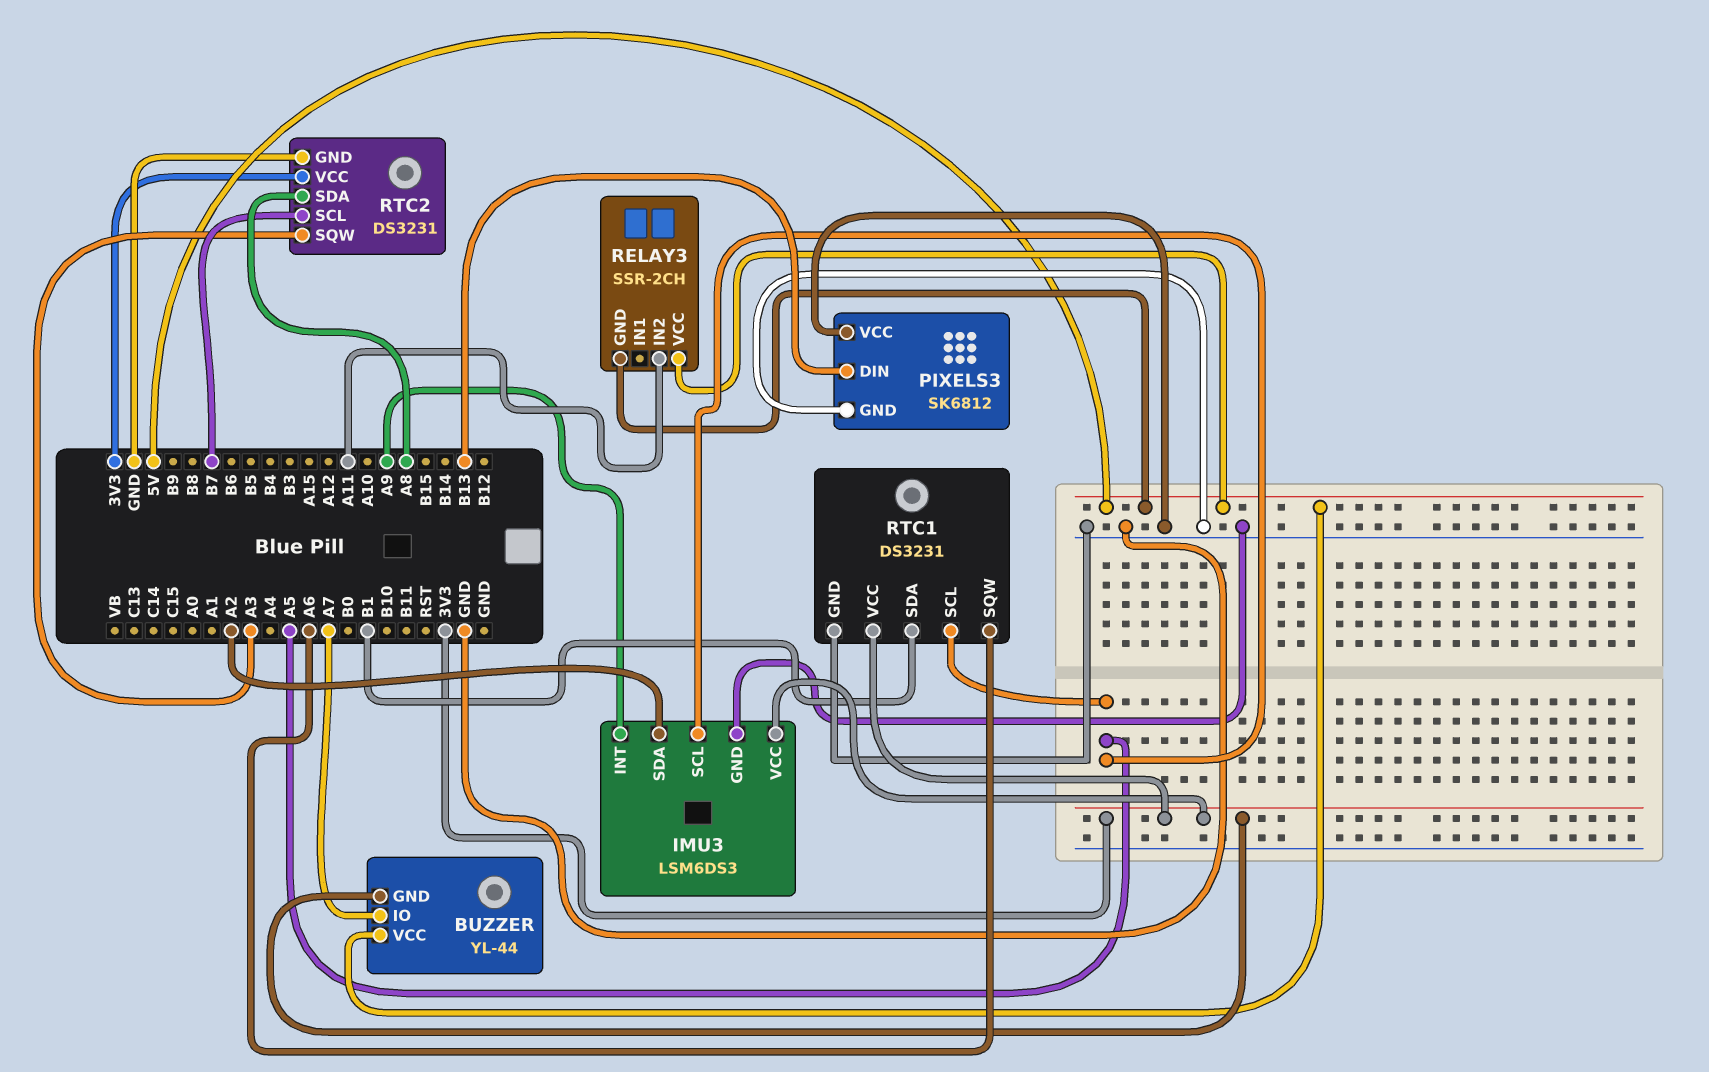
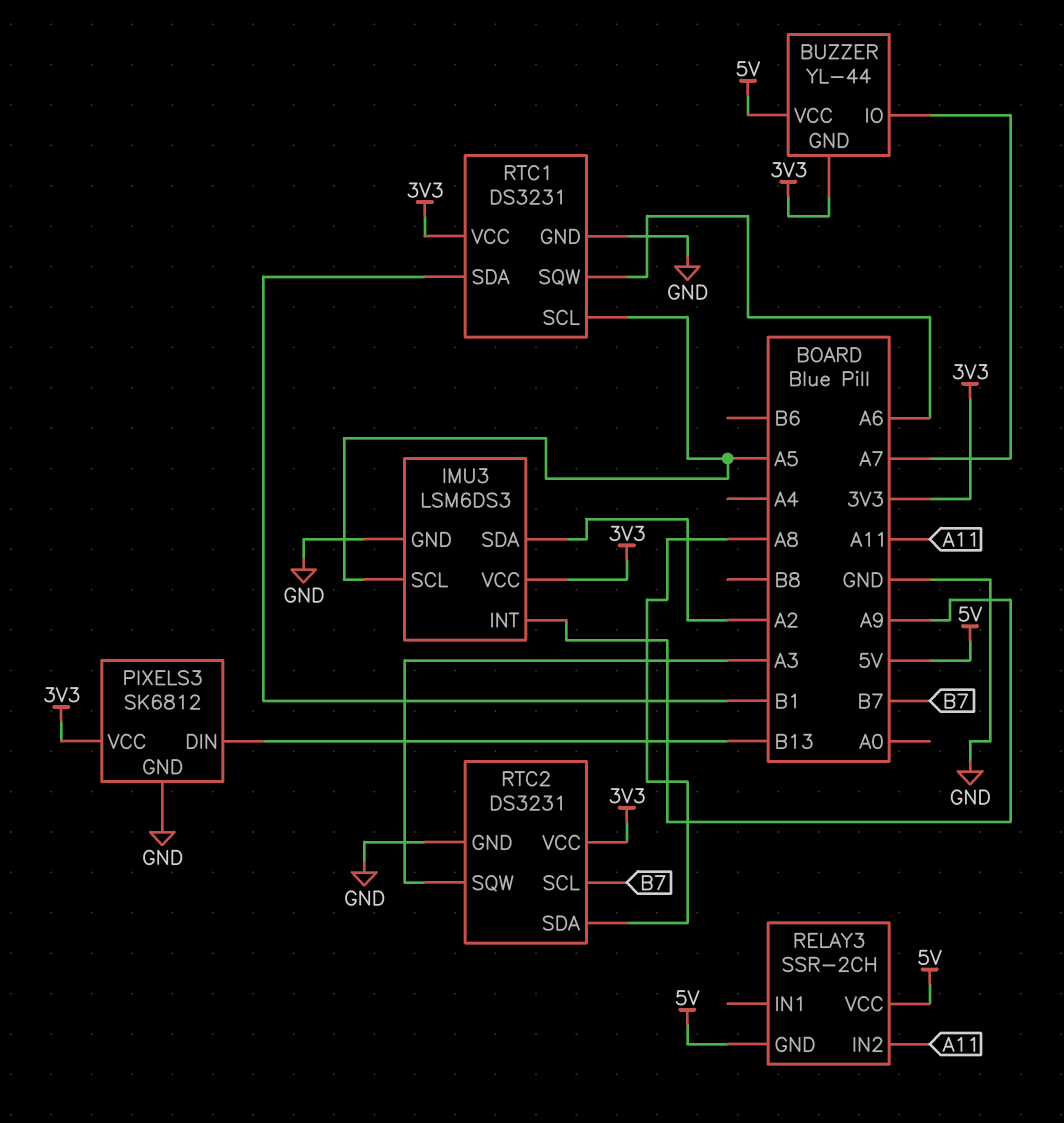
PIXELS3 pin VCC: GND -> 3V3

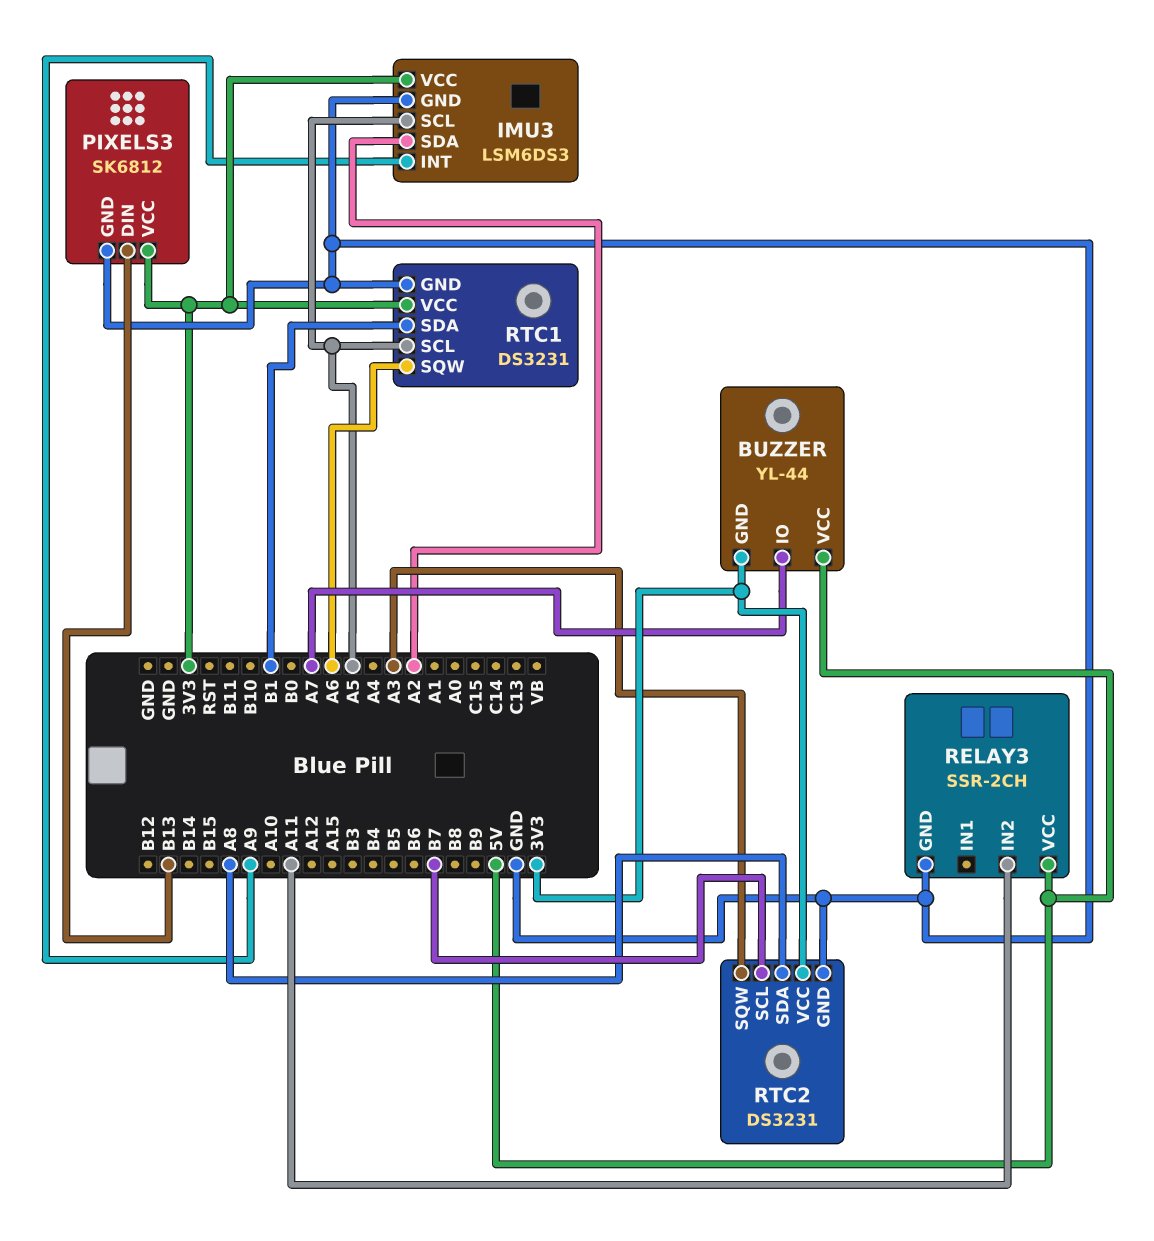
RELAY3 pin GND: 5V -> GND

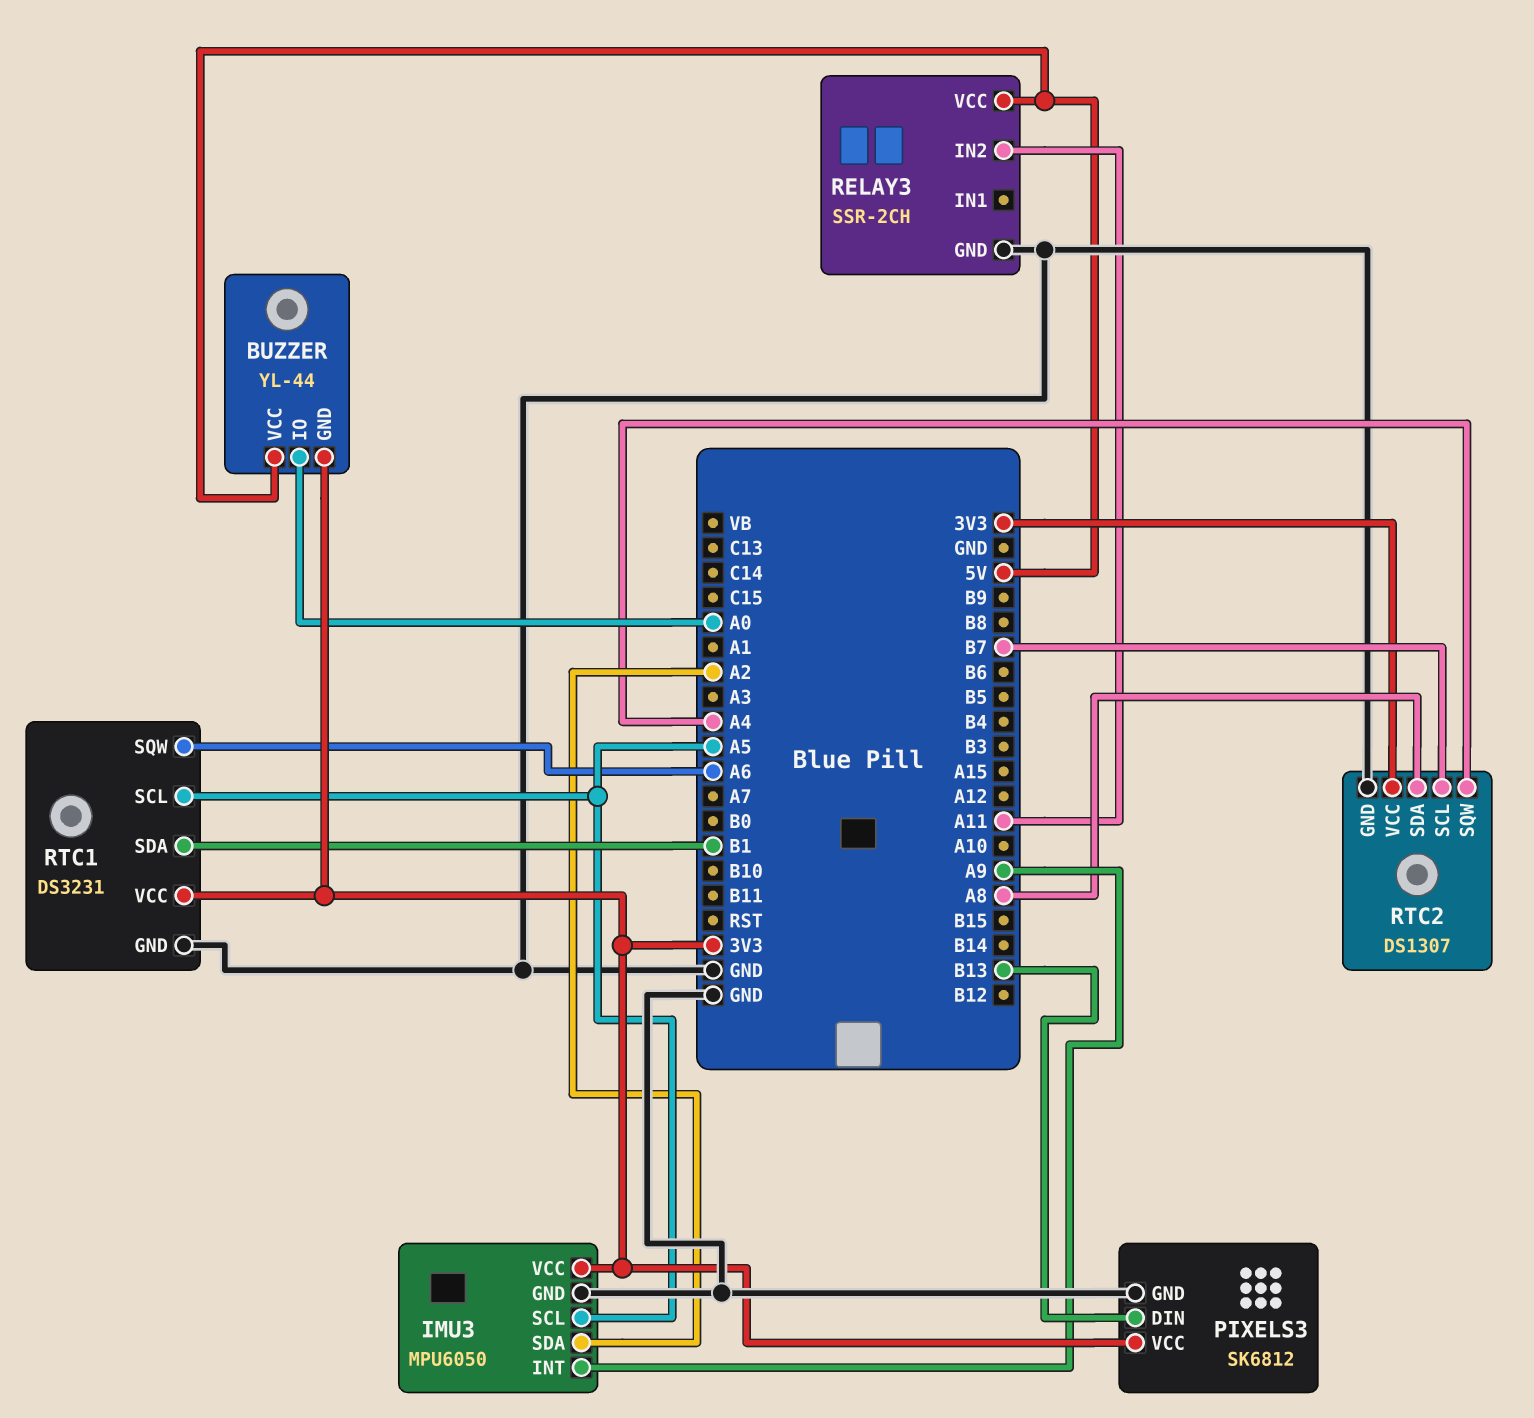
BUZZER pin IO: A7 -> A0
IMU3: LSM6DS3 -> MPU6050
RTC2: DS3231 -> DS1307
RTC2 pin SQW: A3 -> A4

